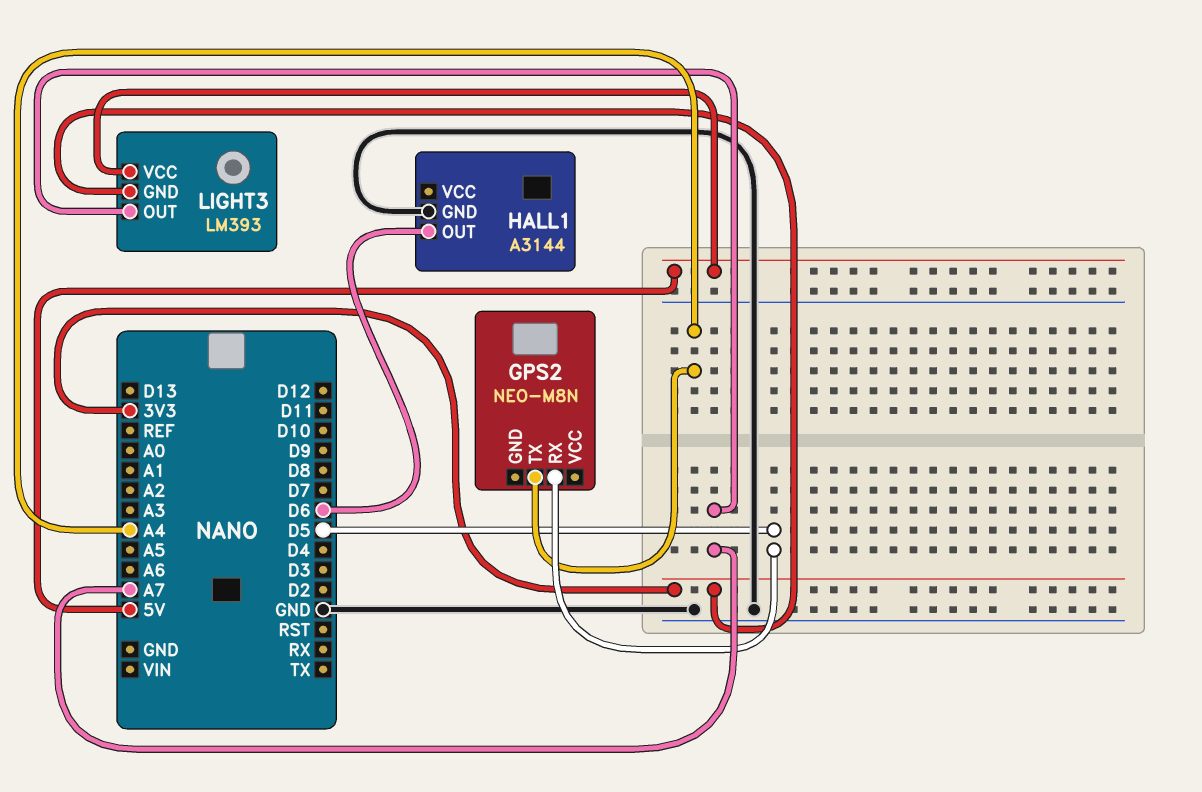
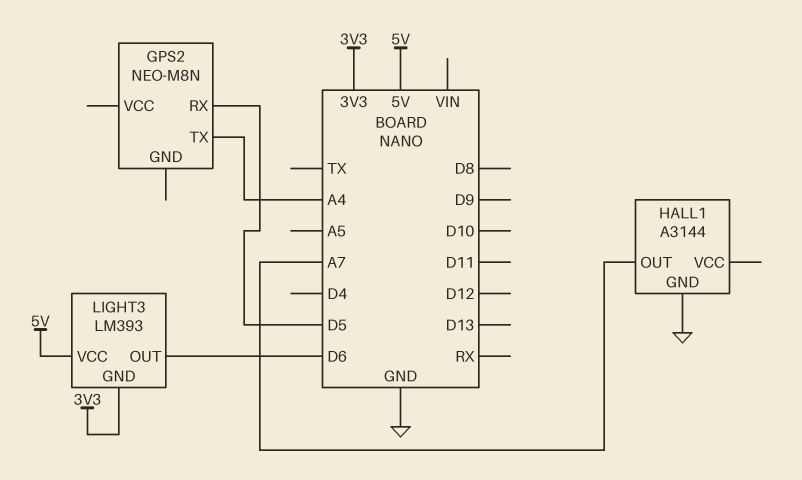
HALL1 pin OUT: D6 -> A7
LIGHT3 pin OUT: A7 -> D6

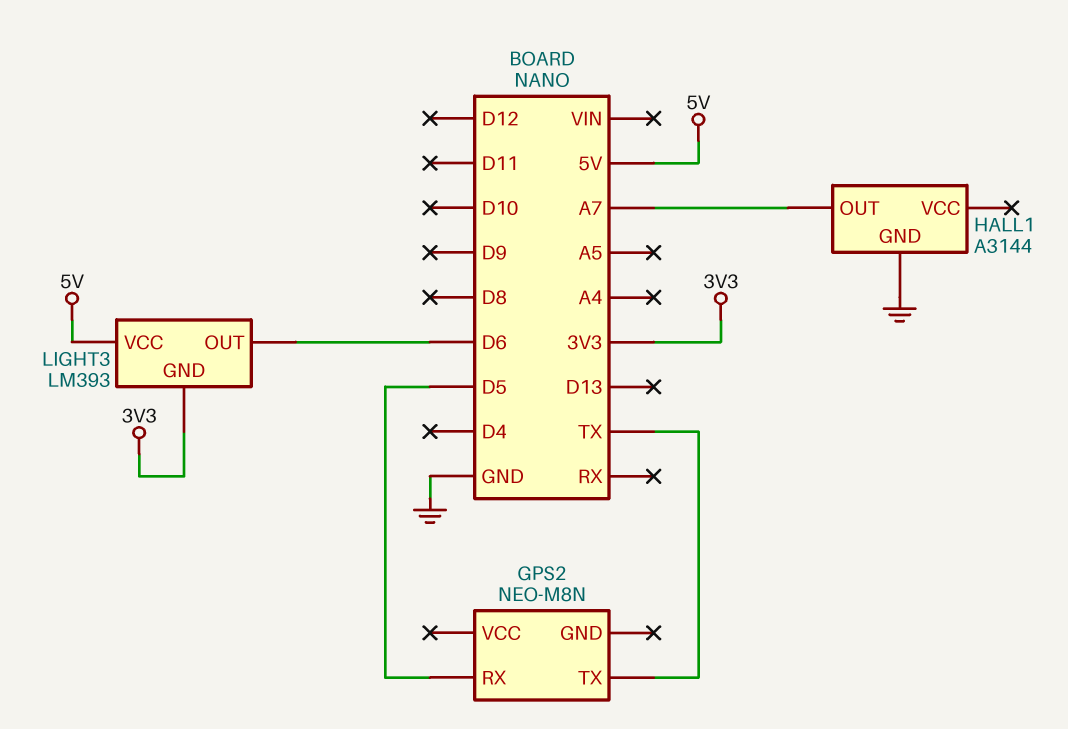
GPS2 pin TX: A4 -> TX

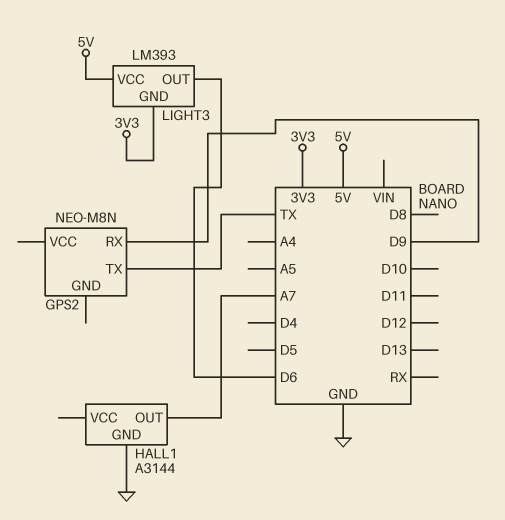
GPS2 pin RX: D5 -> D9

